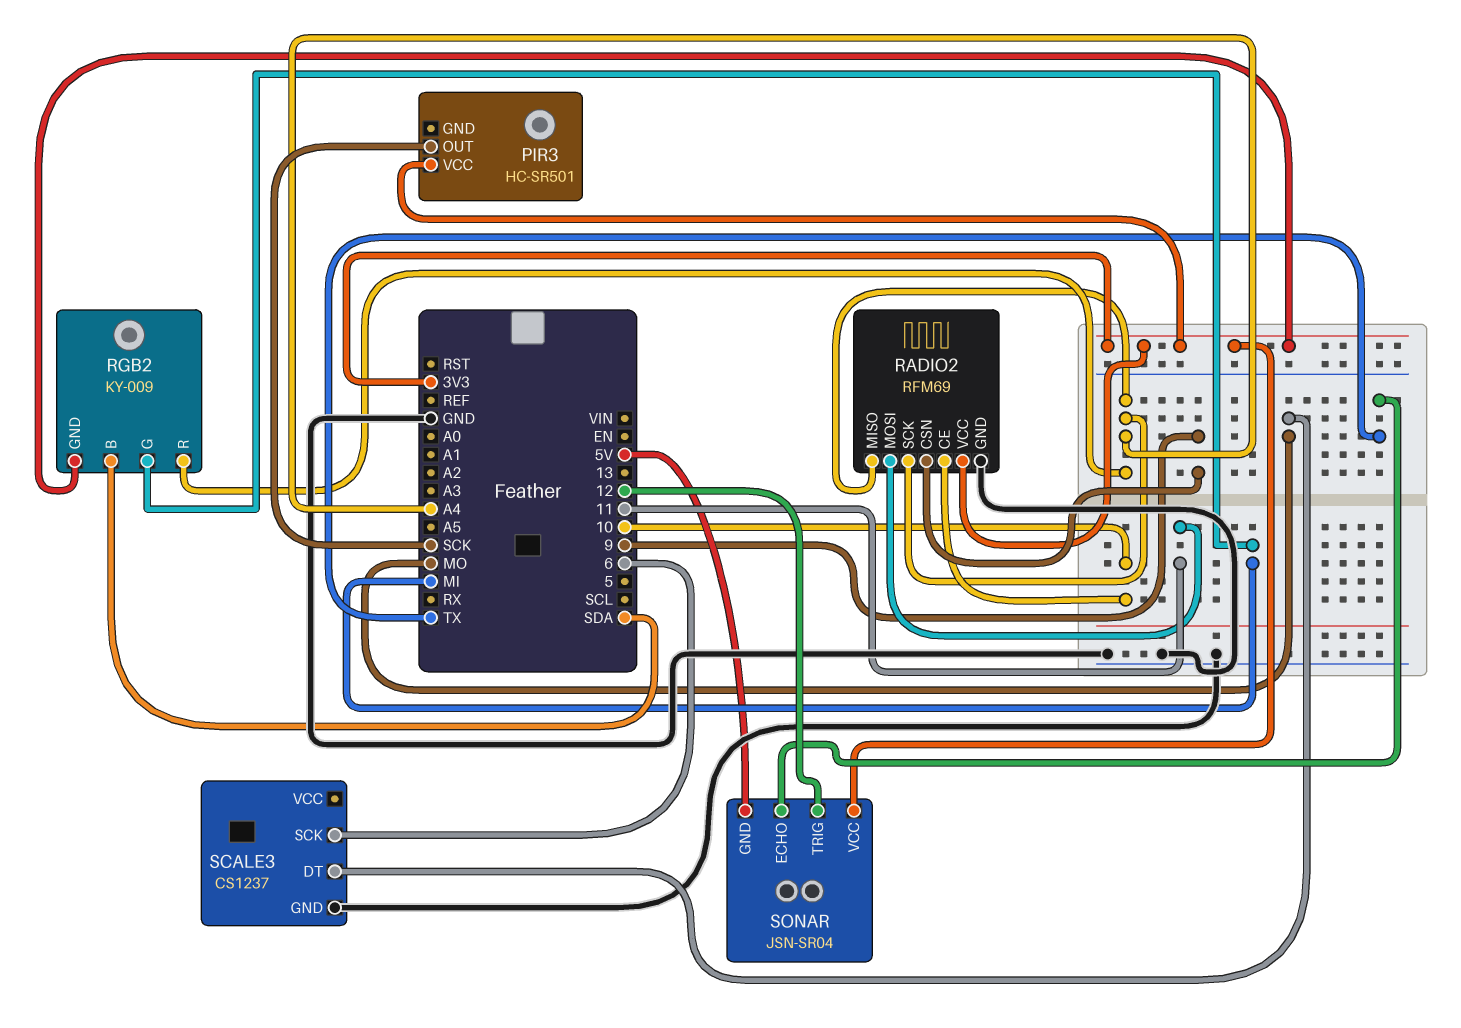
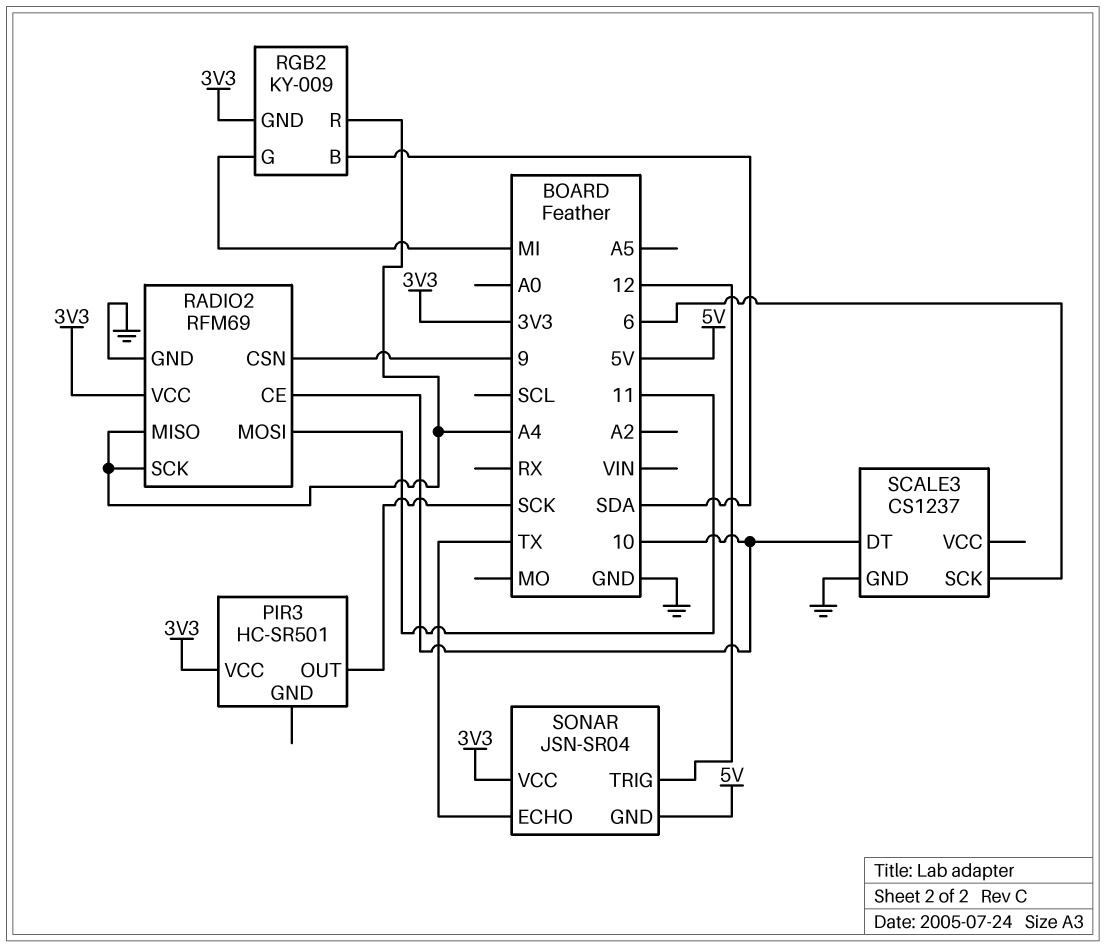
SCALE3 pin DT: MO -> 10

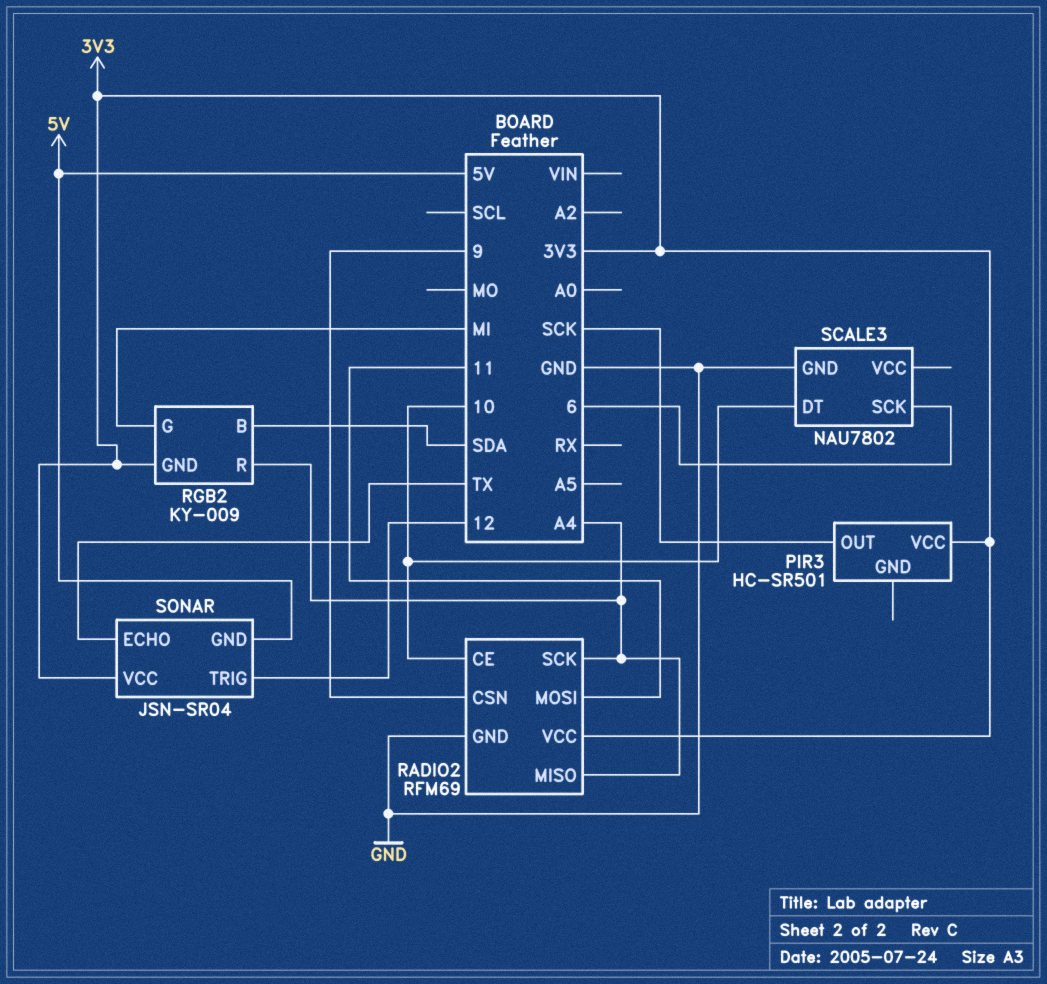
SCALE3: CS1237 -> NAU7802

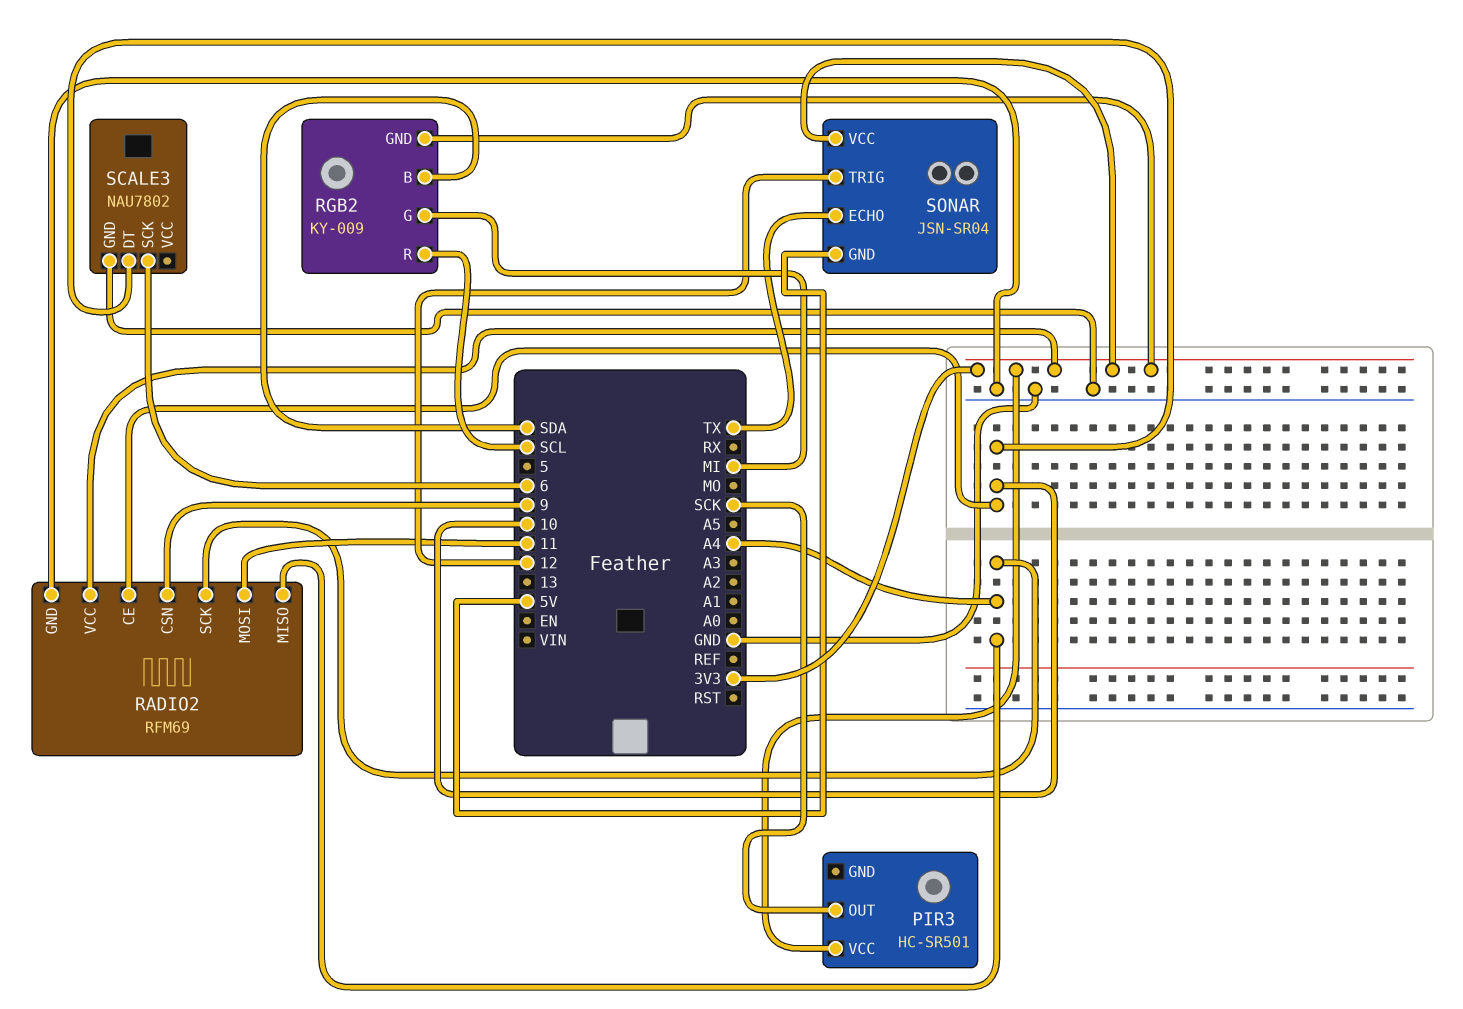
RGB2 pin R: A4 -> SCL

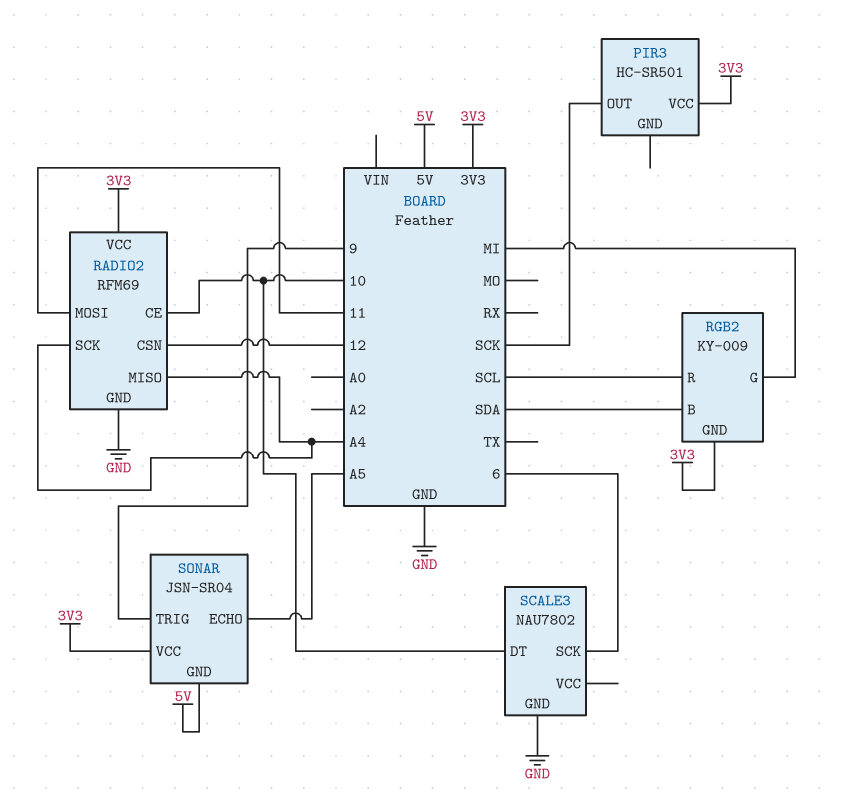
RADIO2 pin CSN: 9 -> 12
SONAR pin ECHO: TX -> A5
SONAR pin TRIG: 12 -> 9

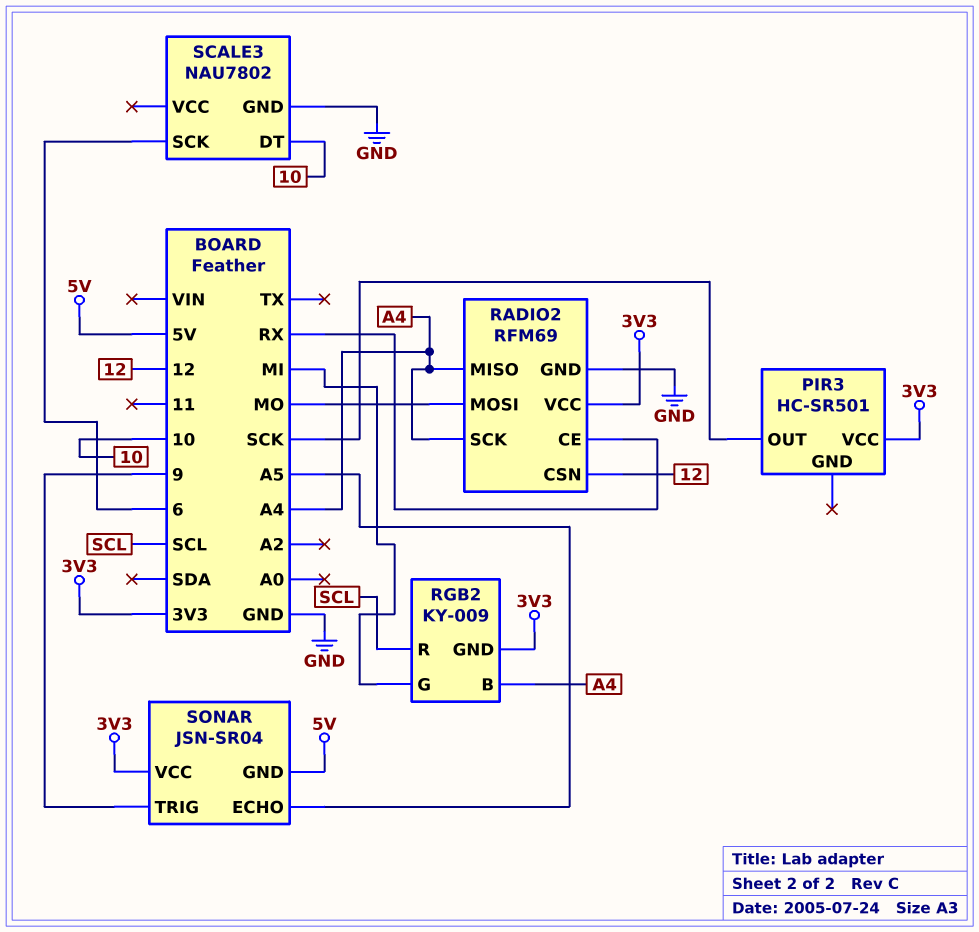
RADIO2 pin CE: 10 -> RX
RADIO2 pin MOSI: 11 -> MO
RGB2 pin B: SDA -> A4

